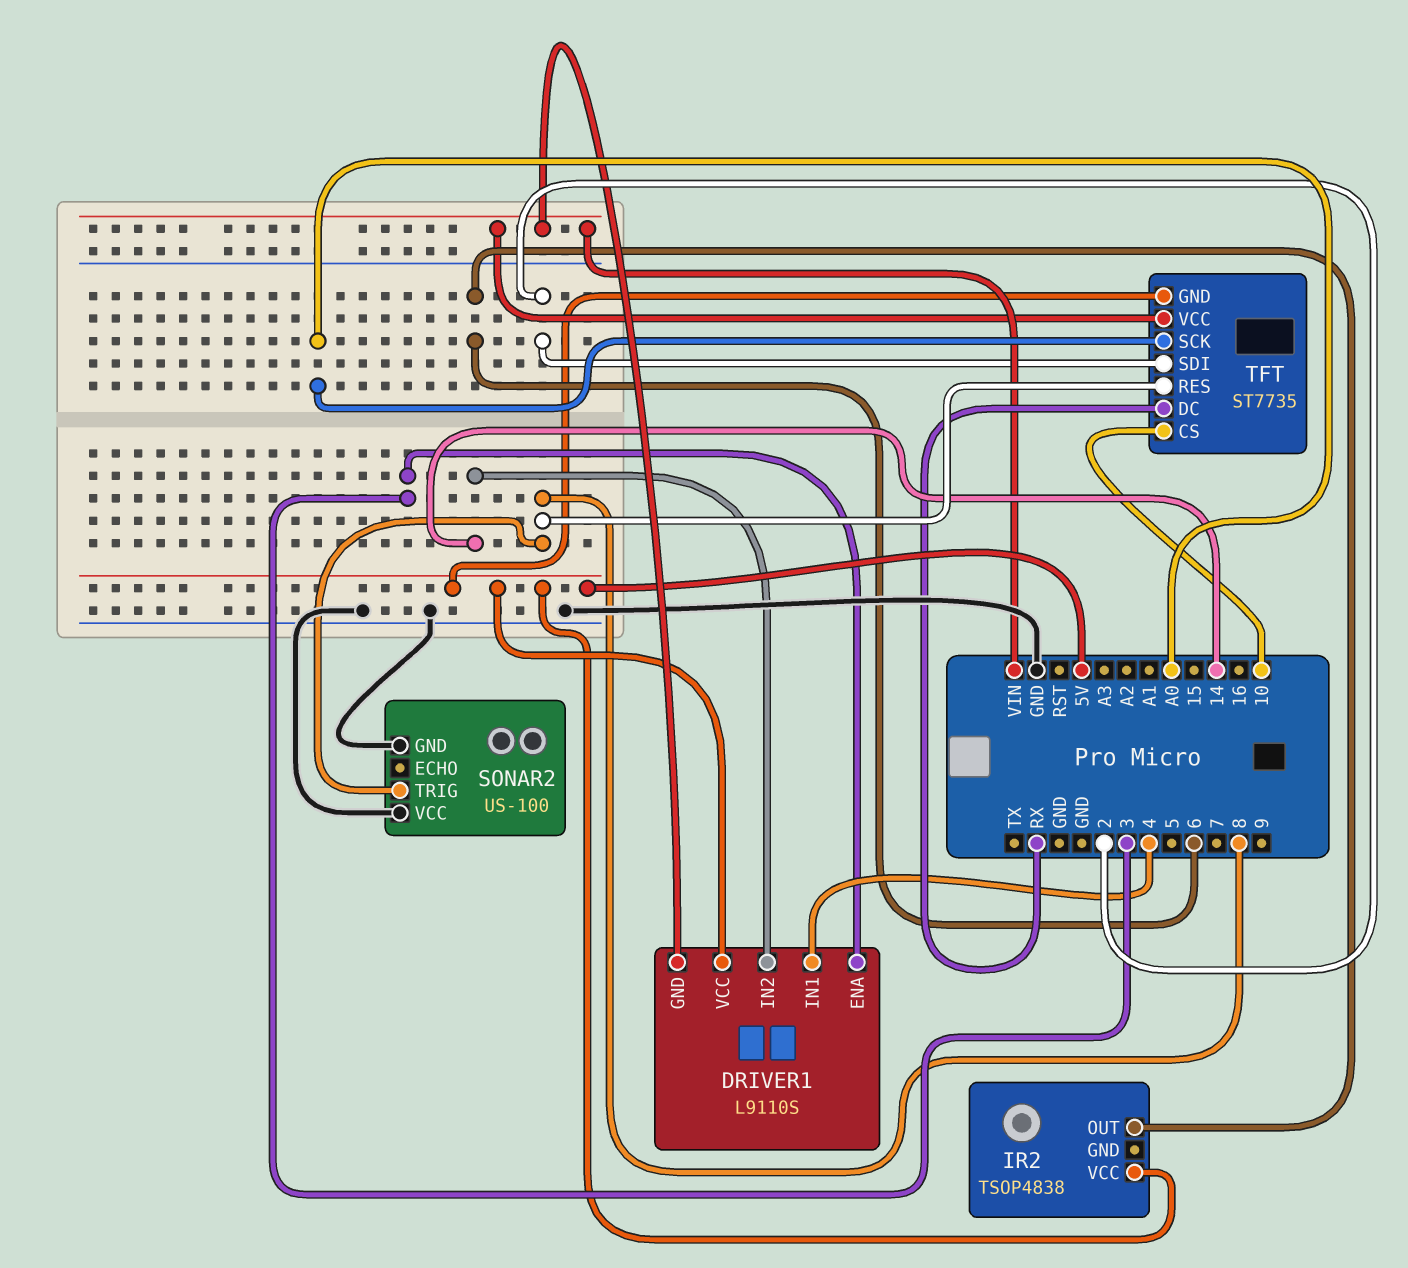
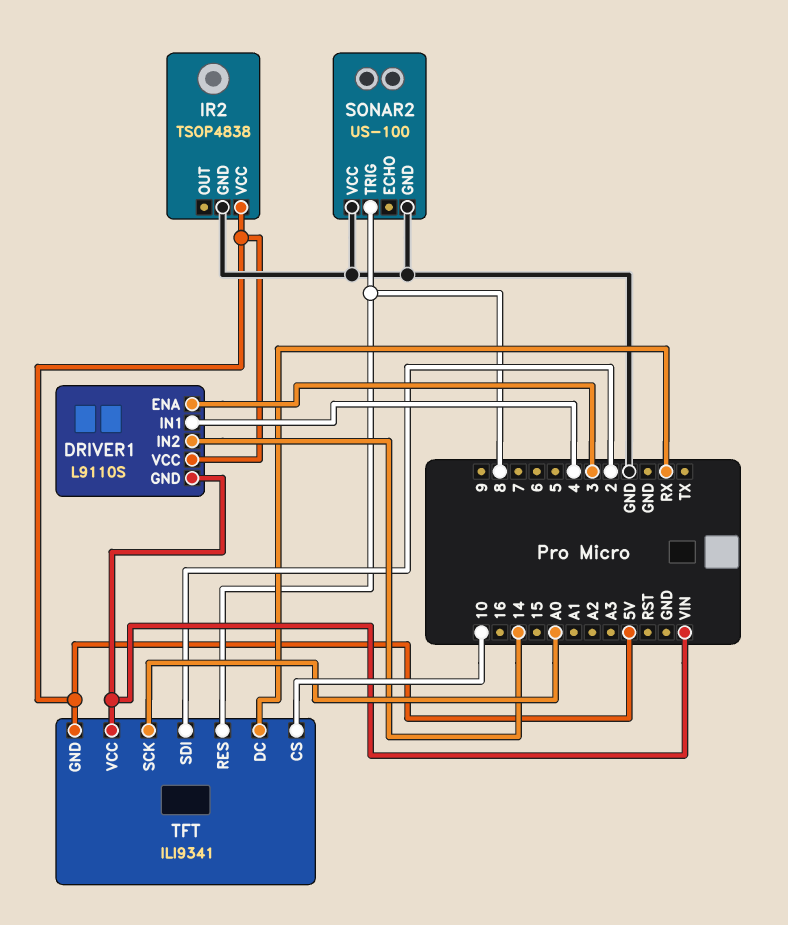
IR2 pin GND: none -> GND
IR2 pin OUT: 6 -> none
TFT: ST7735 -> ILI9341

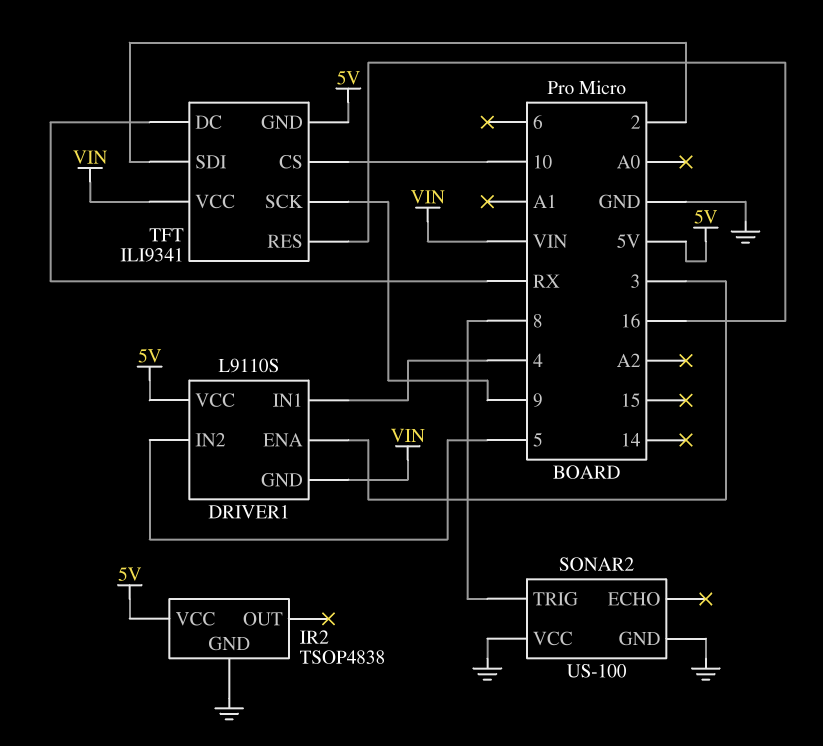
DRIVER1 pin IN2: 14 -> 5
TFT pin RES: 8 -> 16
TFT pin SCK: A0 -> 9

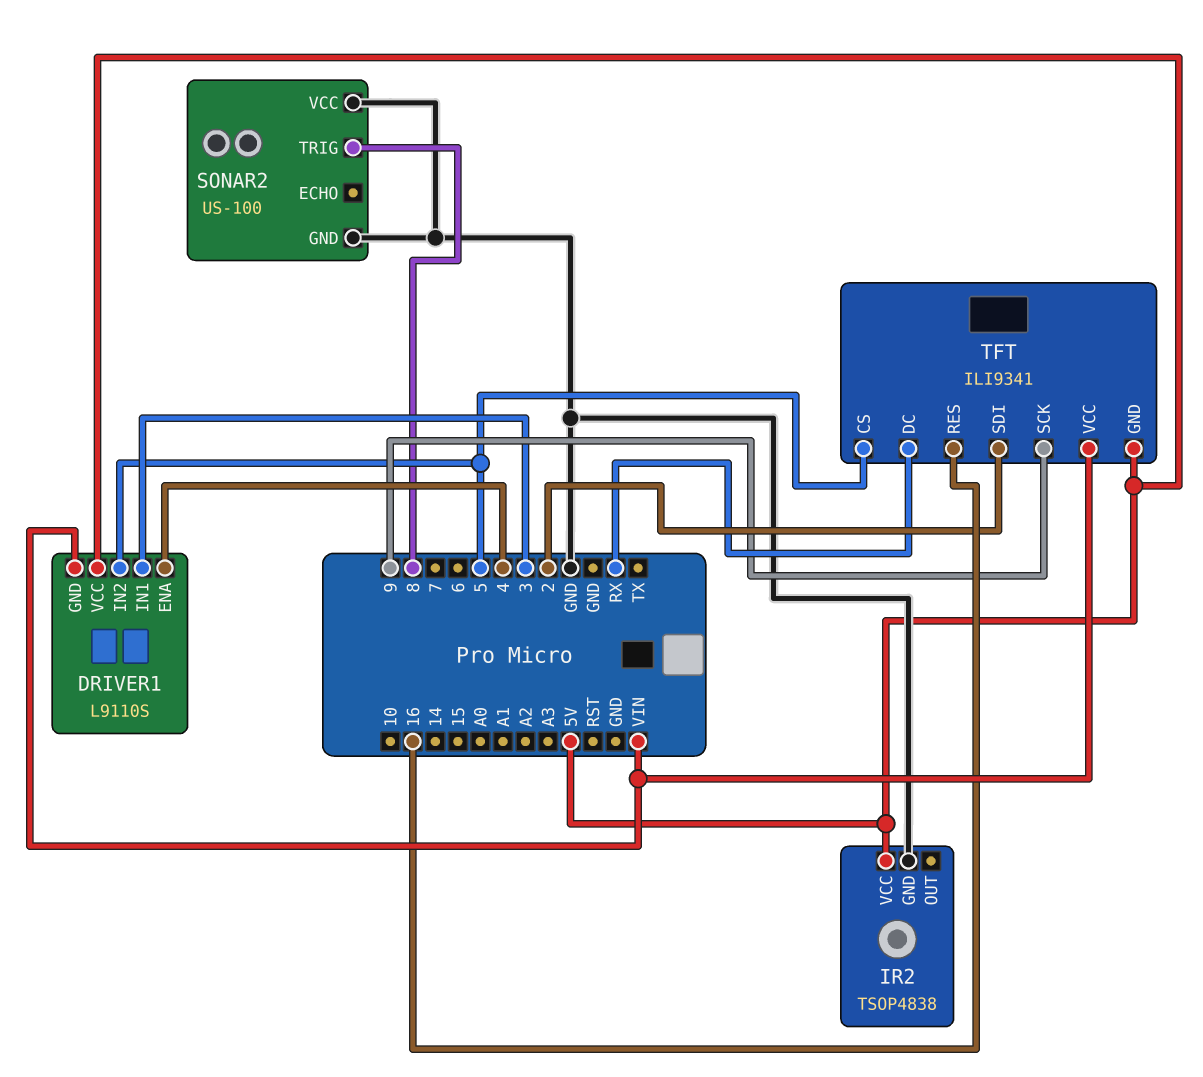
DRIVER1 pin ENA: 3 -> 4
DRIVER1 pin IN1: 4 -> 3
TFT pin CS: 10 -> 5

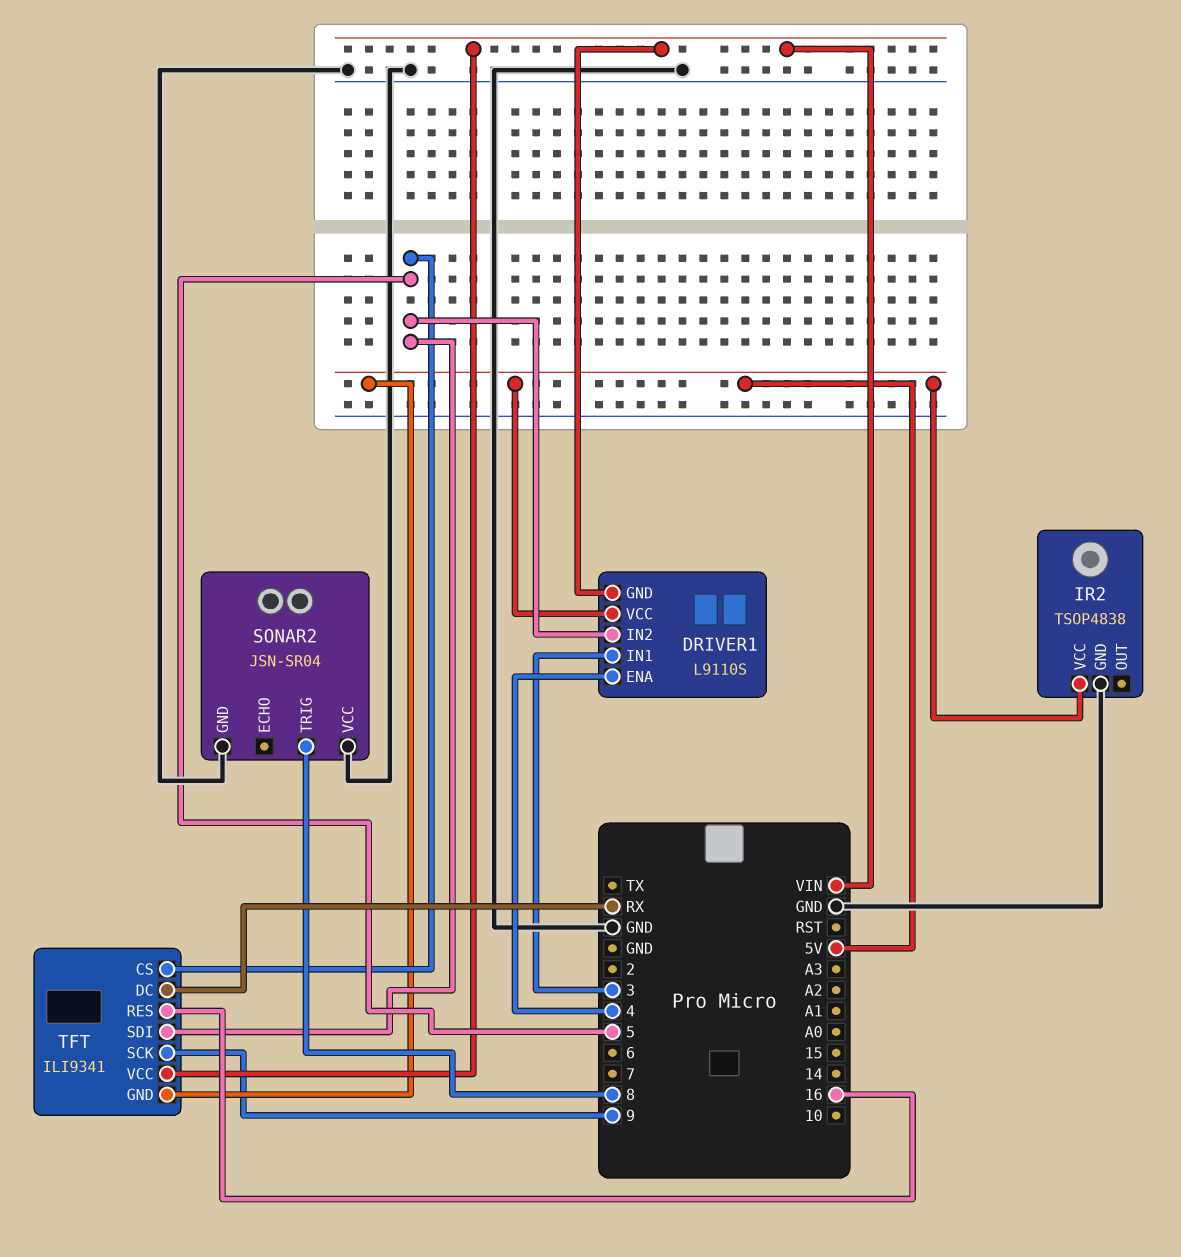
SONAR2: US-100 -> JSN-SR04
TFT pin SDI: 2 -> 5

